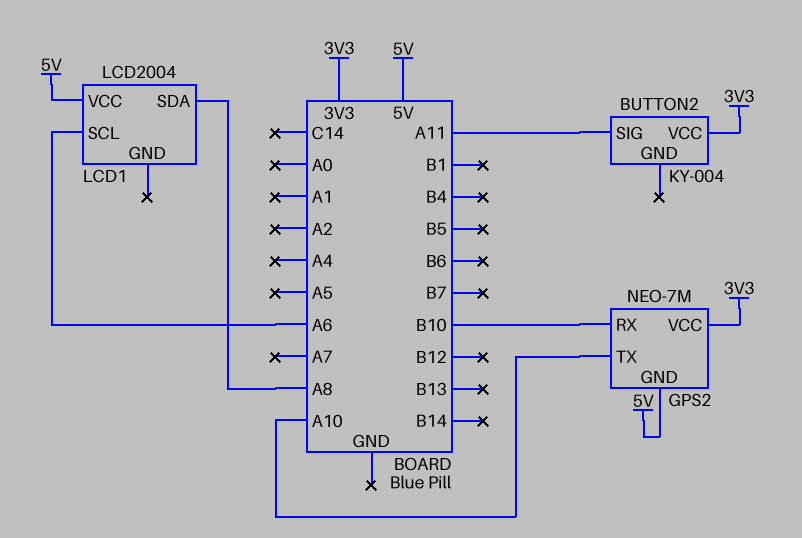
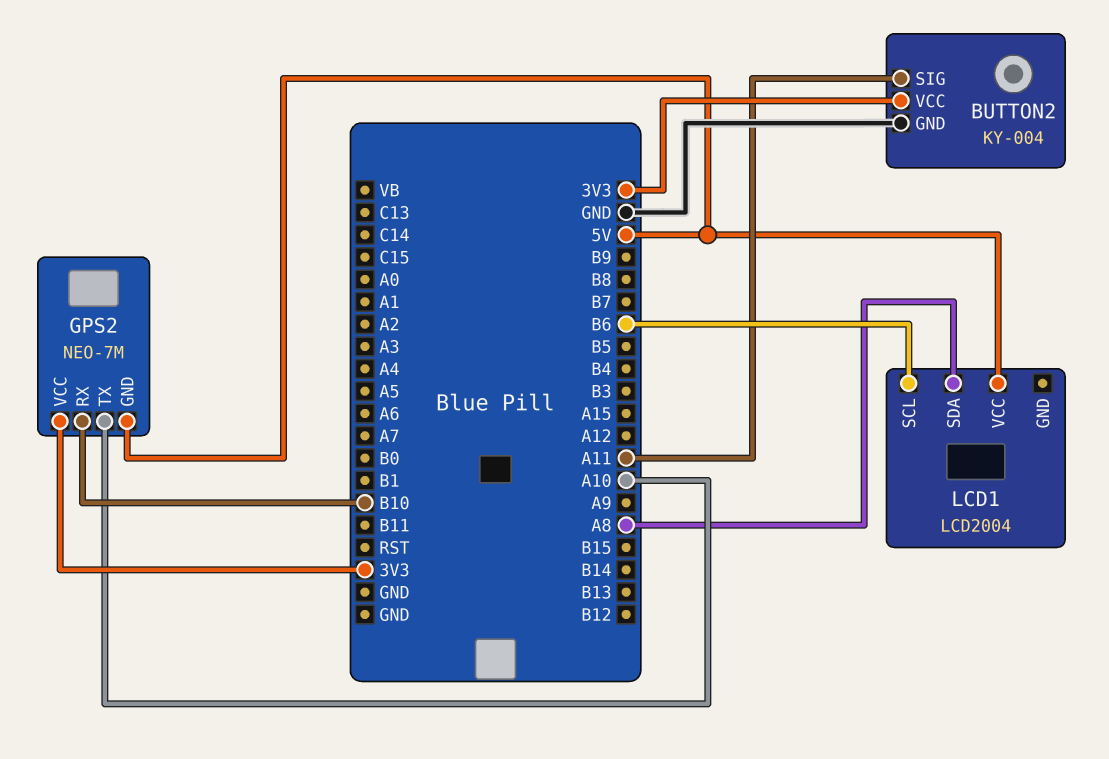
BUTTON2 pin GND: none -> GND
LCD1 pin SCL: A6 -> B6

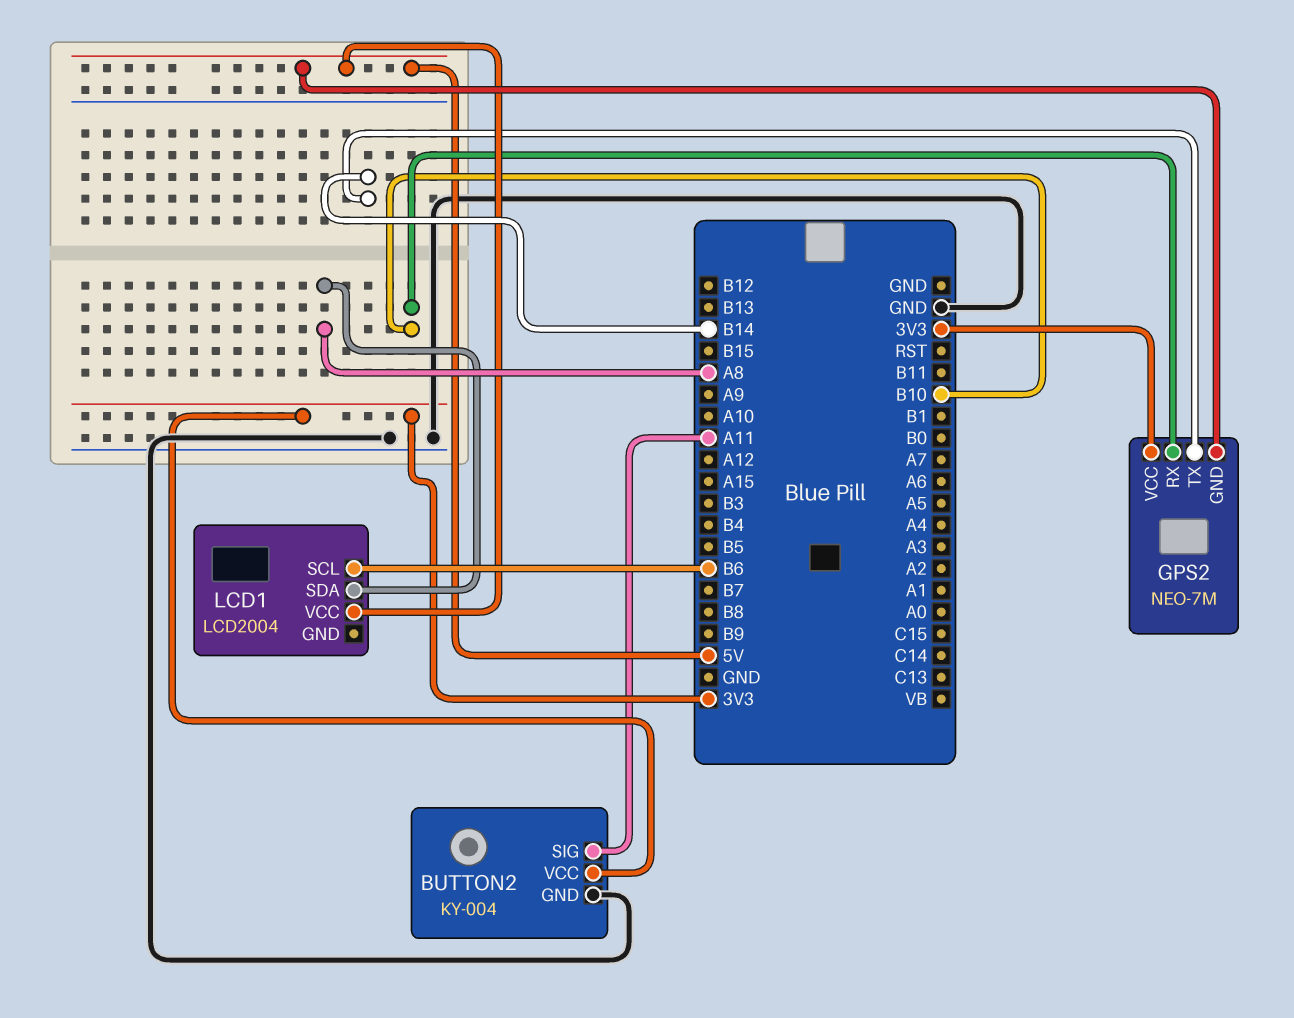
GPS2 pin TX: A10 -> B14

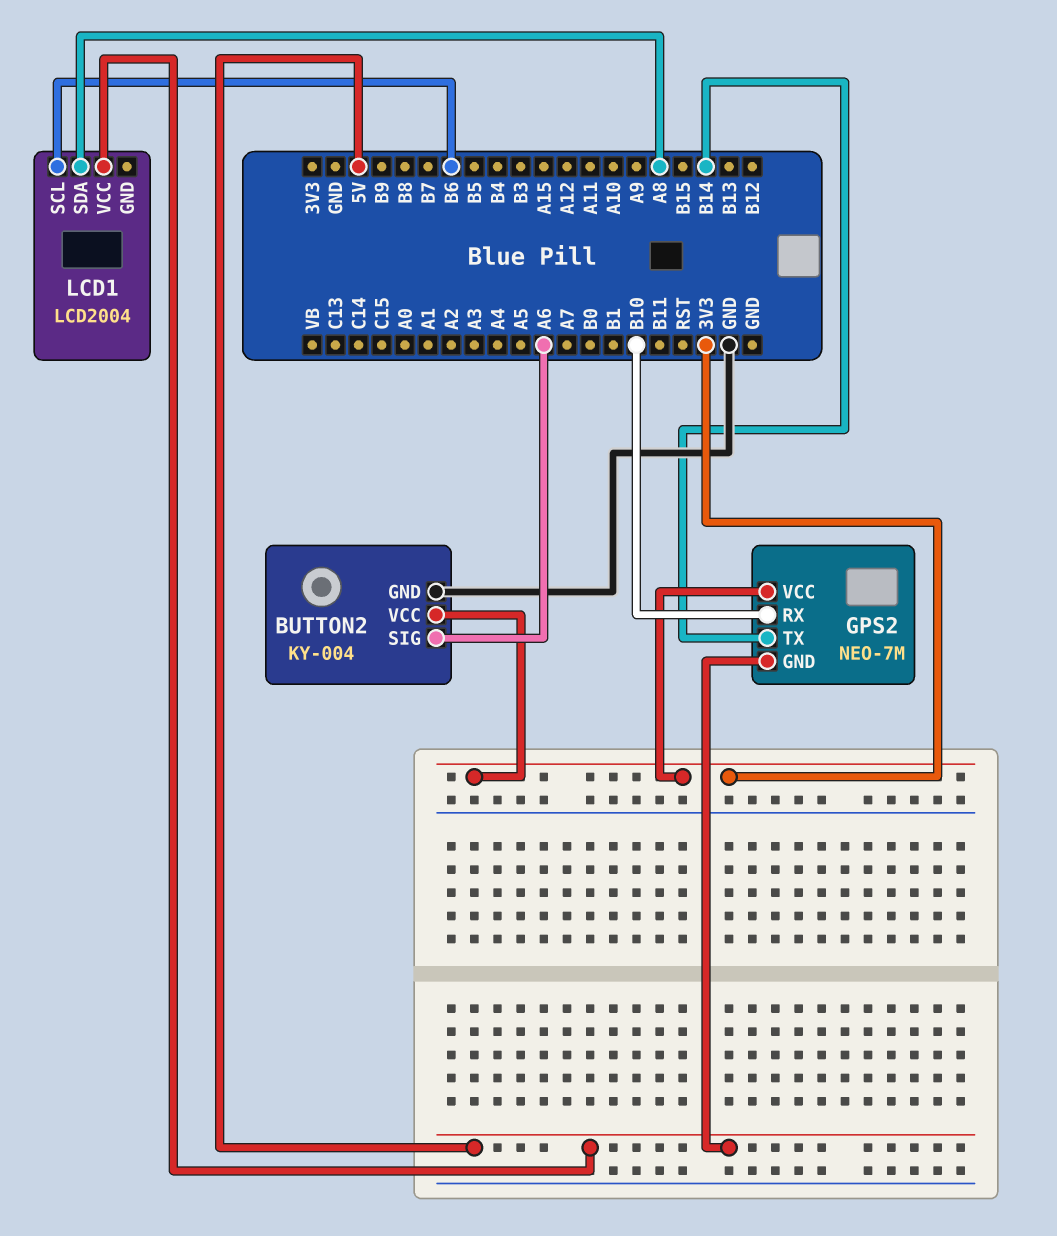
BUTTON2 pin SIG: A11 -> A6

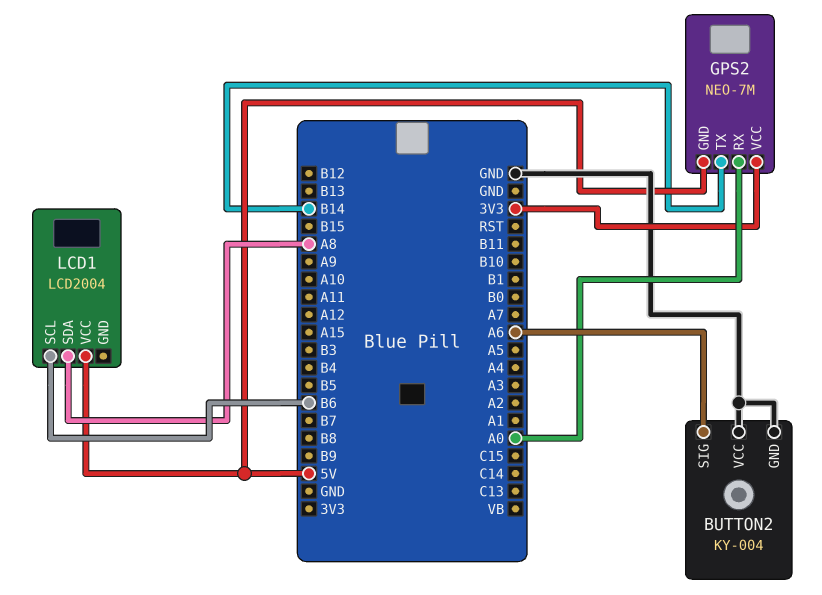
BUTTON2 pin VCC: 3V3 -> GND
GPS2 pin RX: B10 -> A0

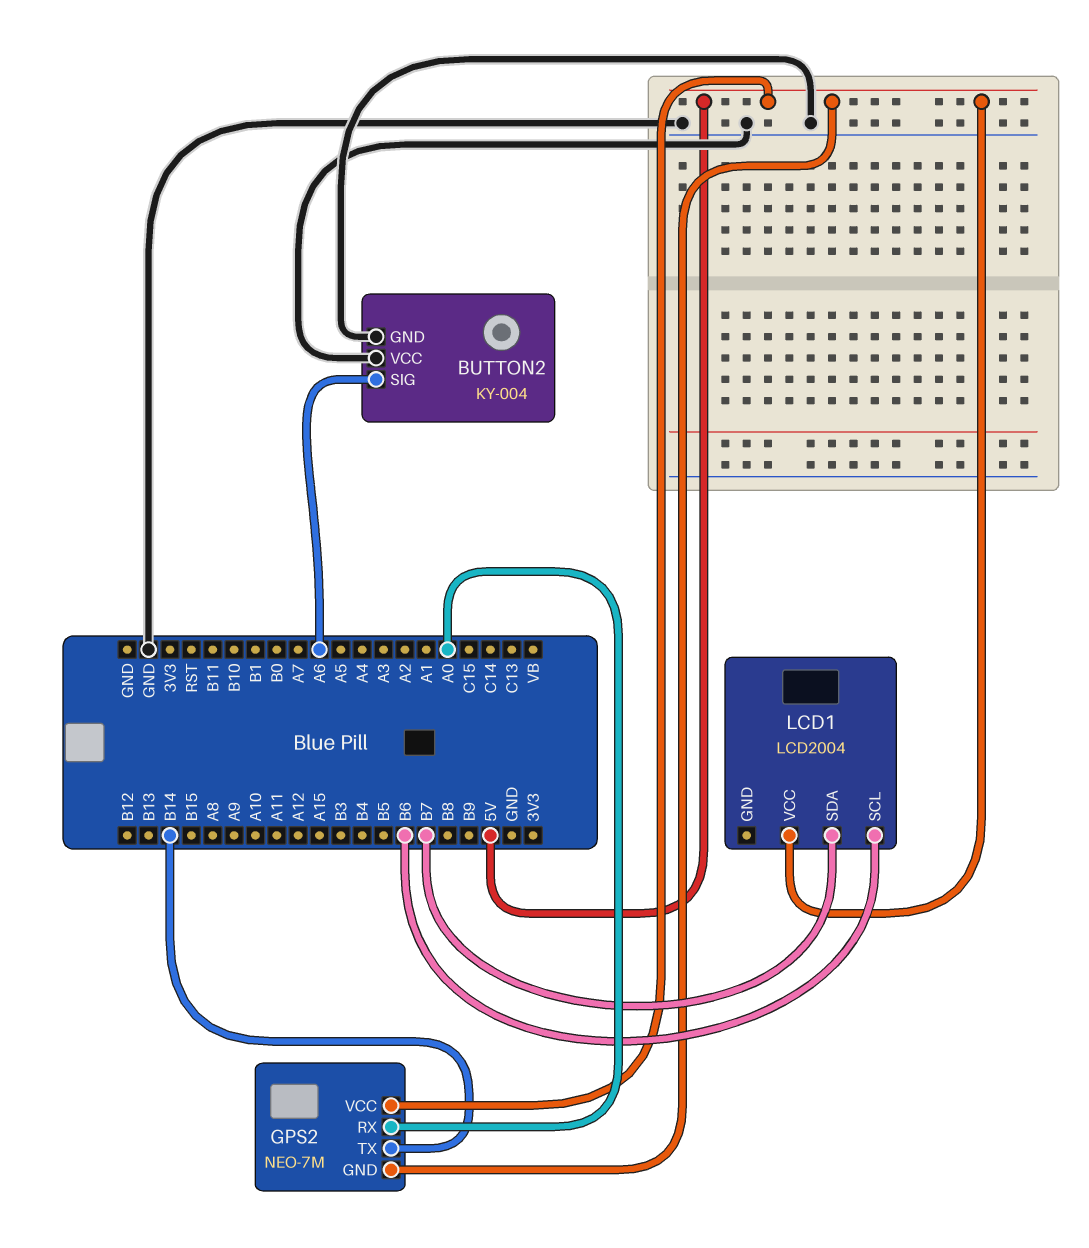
GPS2 pin VCC: 3V3 -> 5V
LCD1 pin SDA: A8 -> B7

